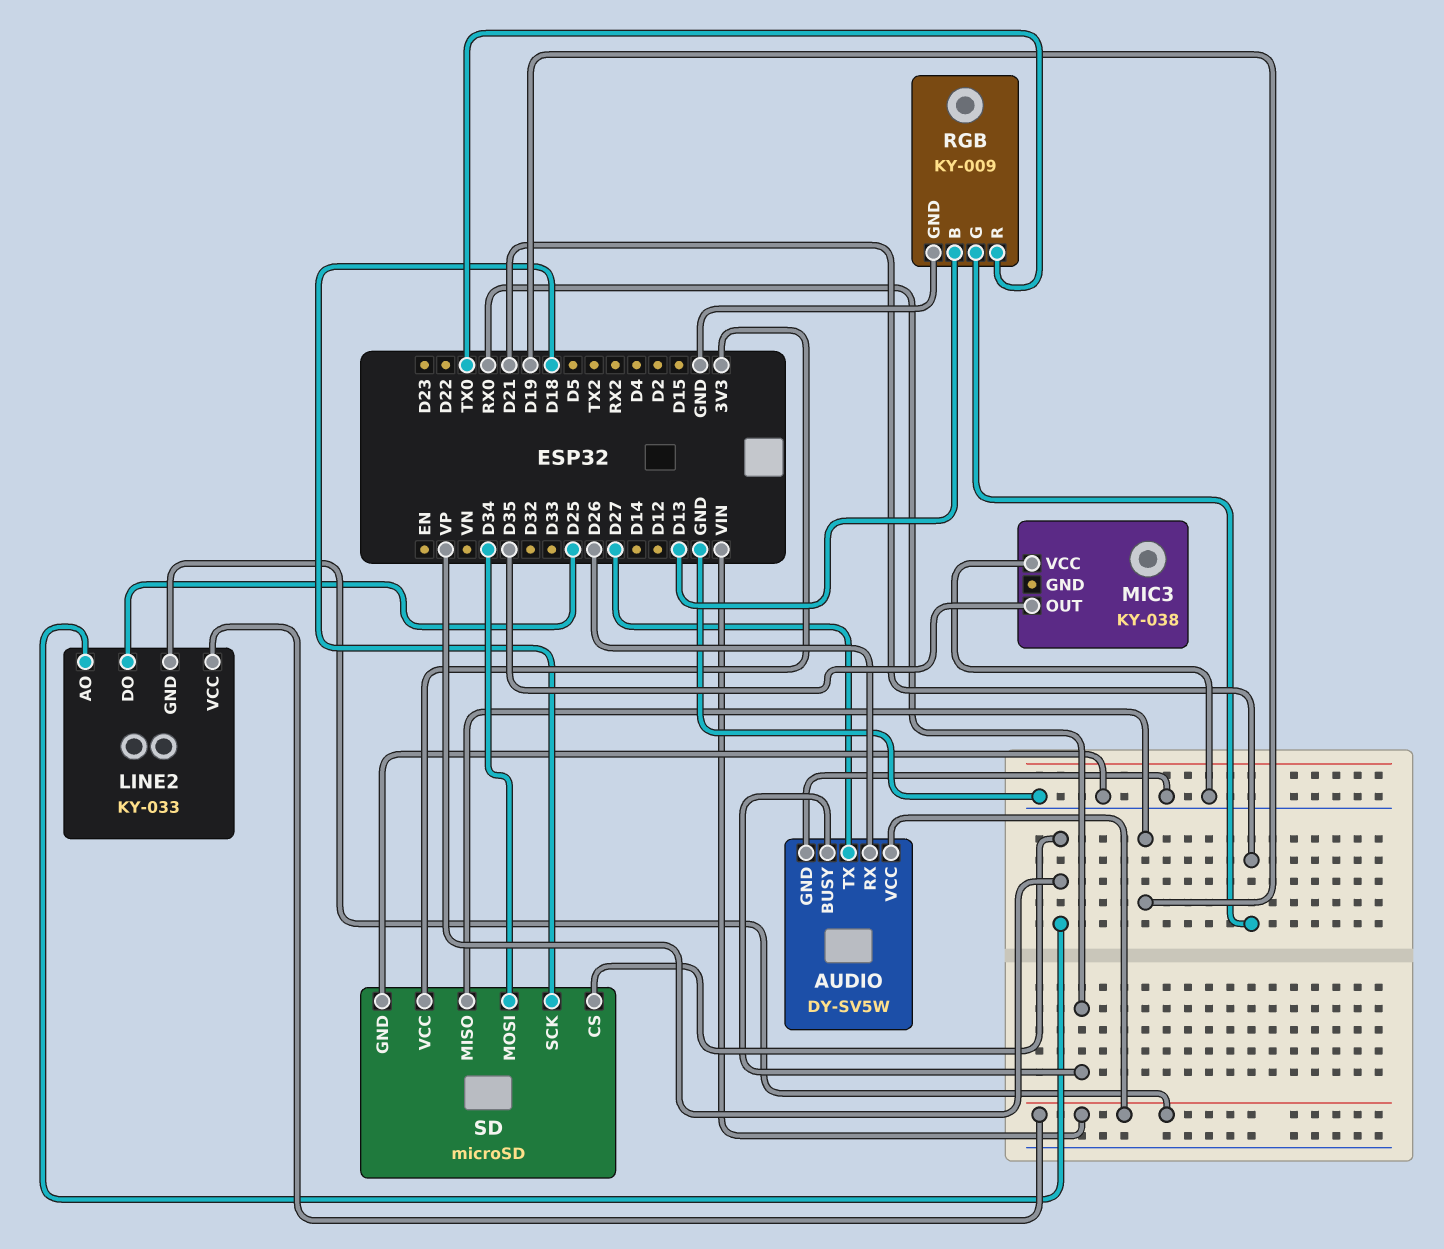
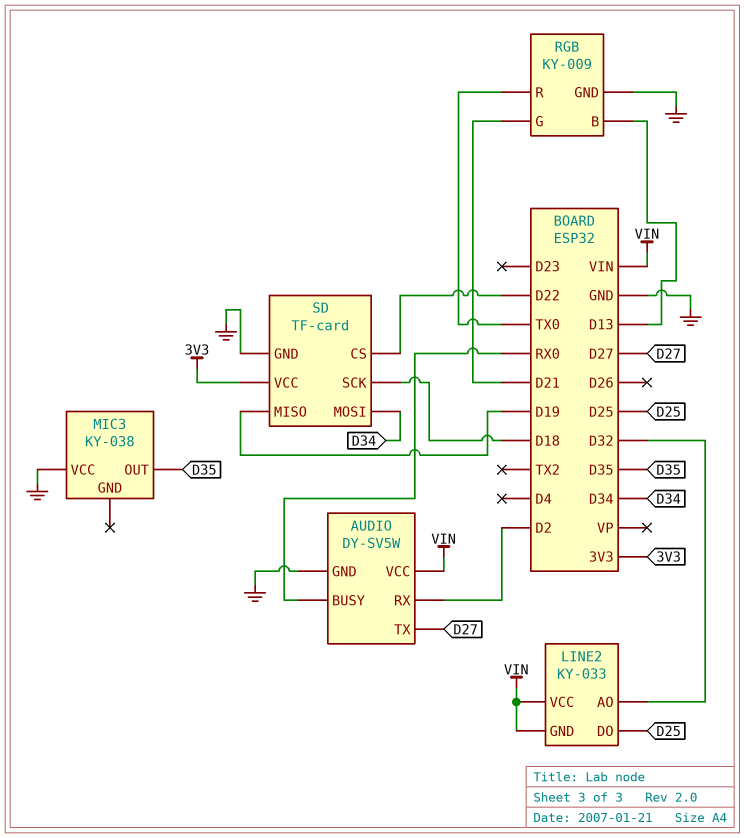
AUDIO pin RX: D26 -> D2
LINE2 pin AO: VP -> D32
SD: microSD -> TF-card
SD pin CS: VP -> D22

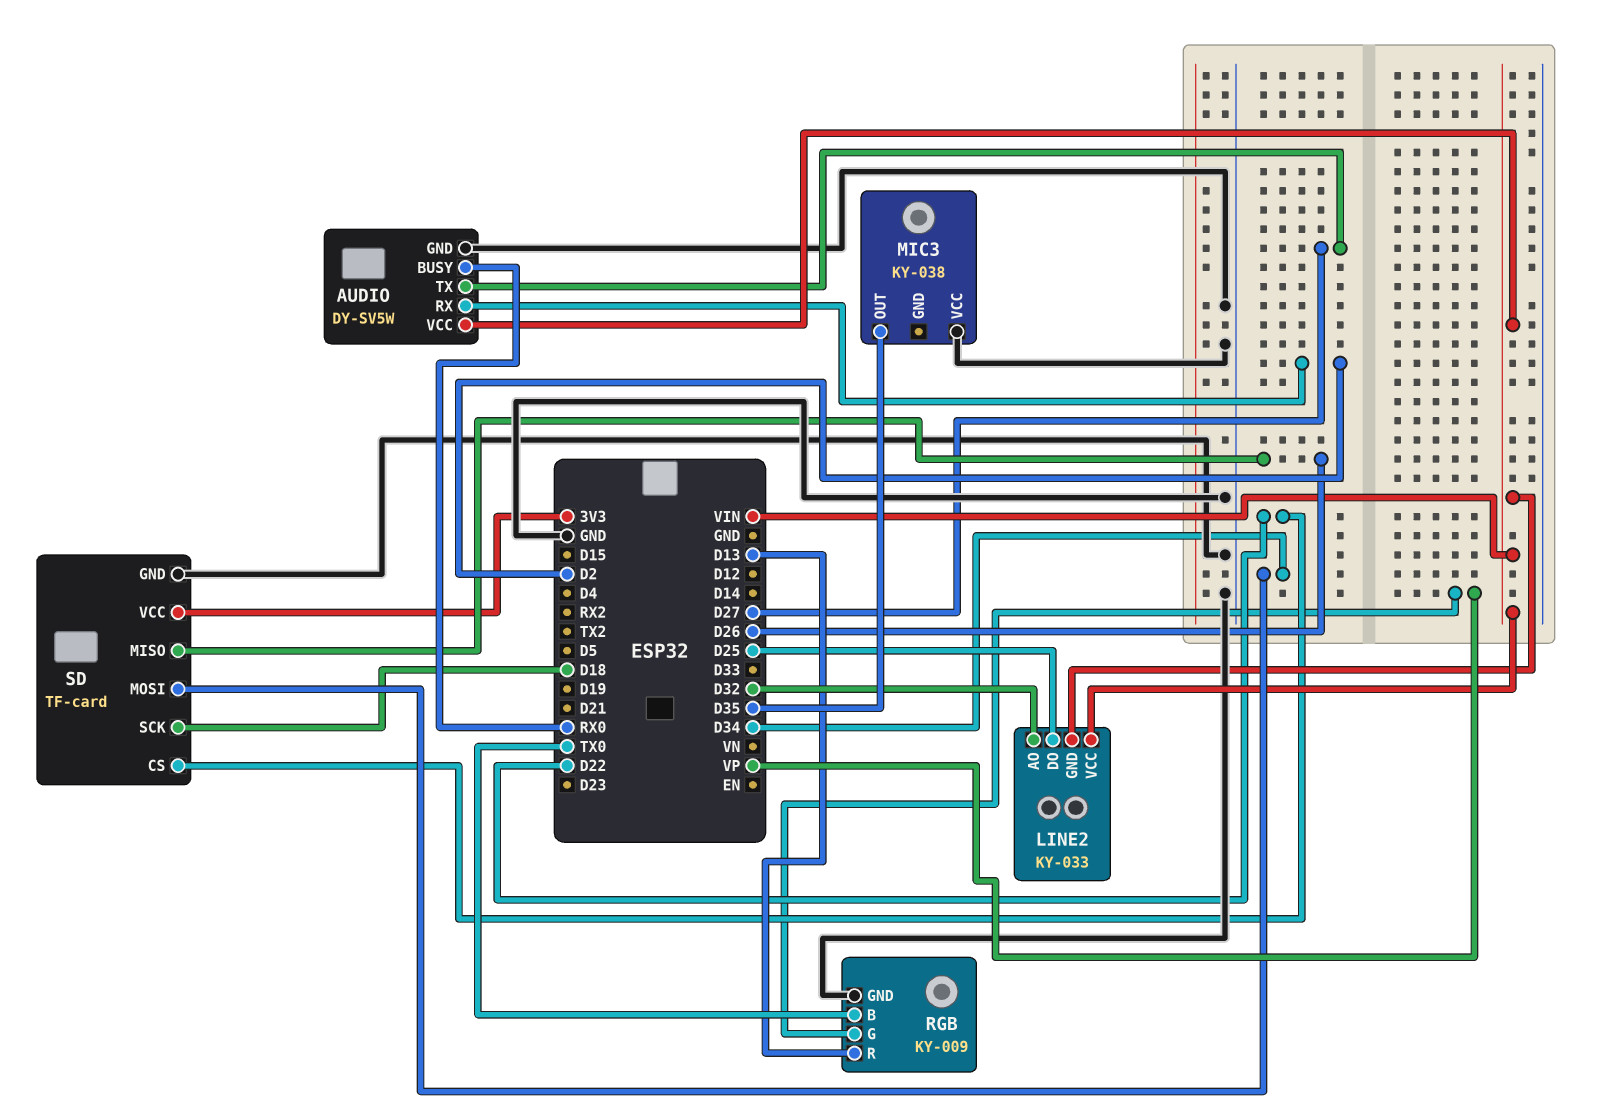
RGB pin B: D13 -> TX0
RGB pin G: D21 -> VP
RGB pin R: TX0 -> D13
SD pin MISO: D19 -> D26

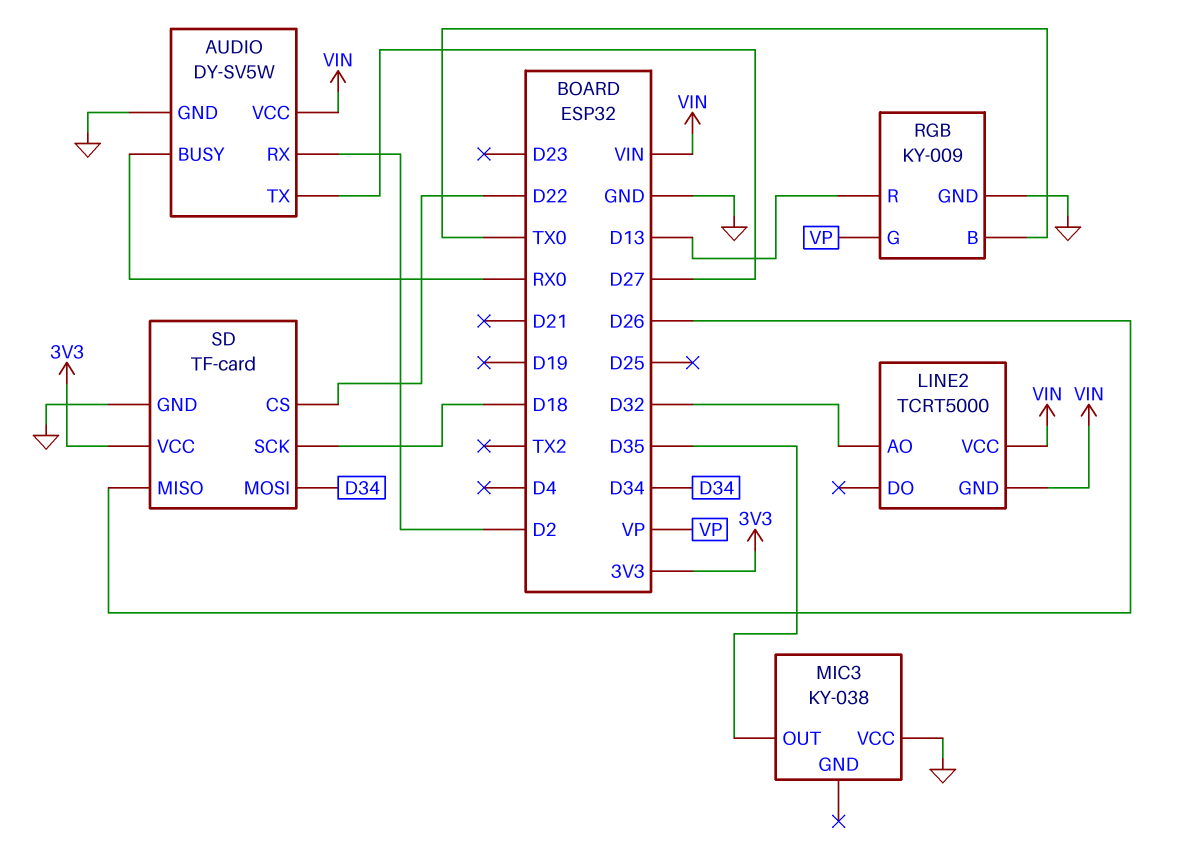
LINE2: KY-033 -> TCRT5000
LINE2 pin DO: D25 -> none

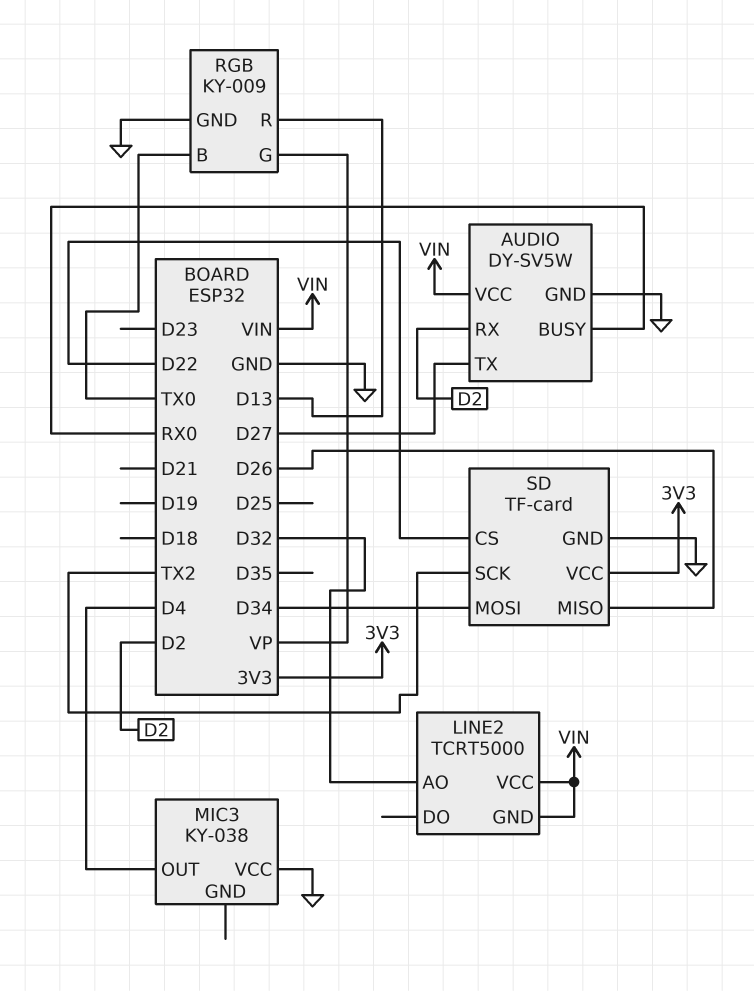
MIC3 pin OUT: D35 -> D4
SD pin SCK: D18 -> TX2

